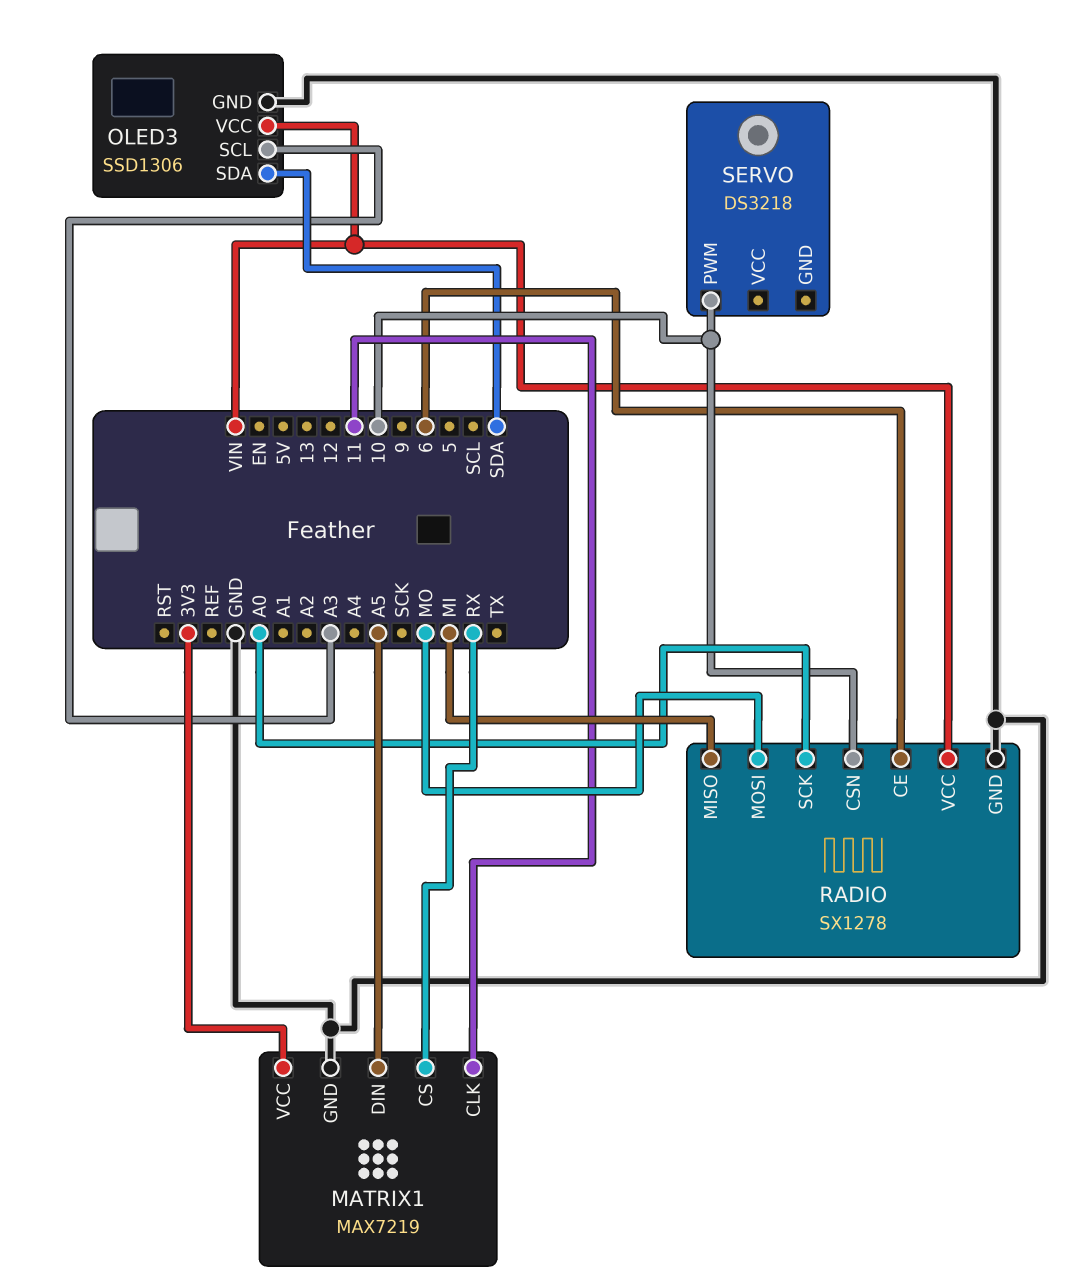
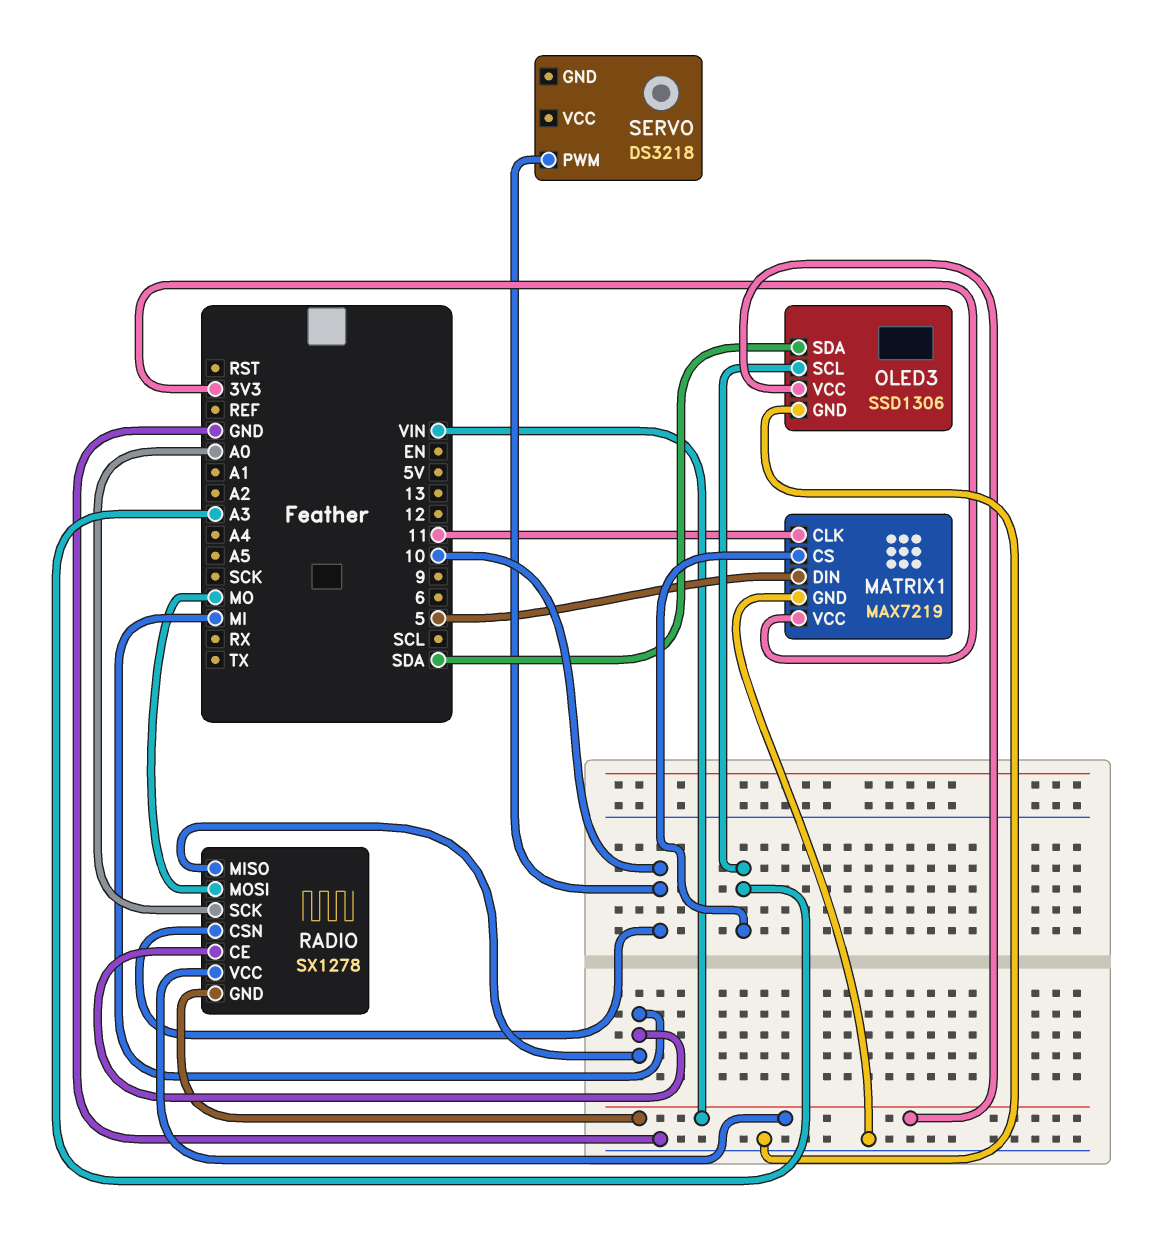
MATRIX1 pin CS: RX -> A3
MATRIX1 pin DIN: A5 -> 5
RADIO pin CE: 6 -> MI
RADIO pin GND: GND -> VIN

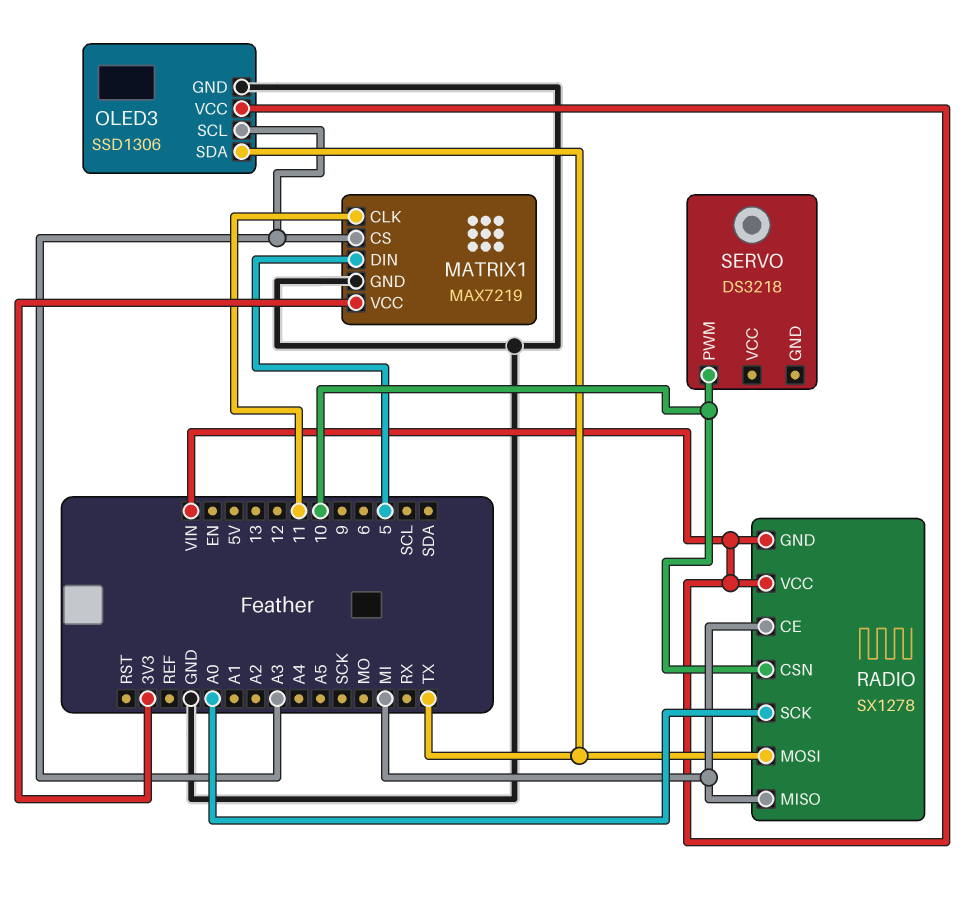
OLED3 pin SDA: SDA -> TX
RADIO pin MOSI: MO -> TX

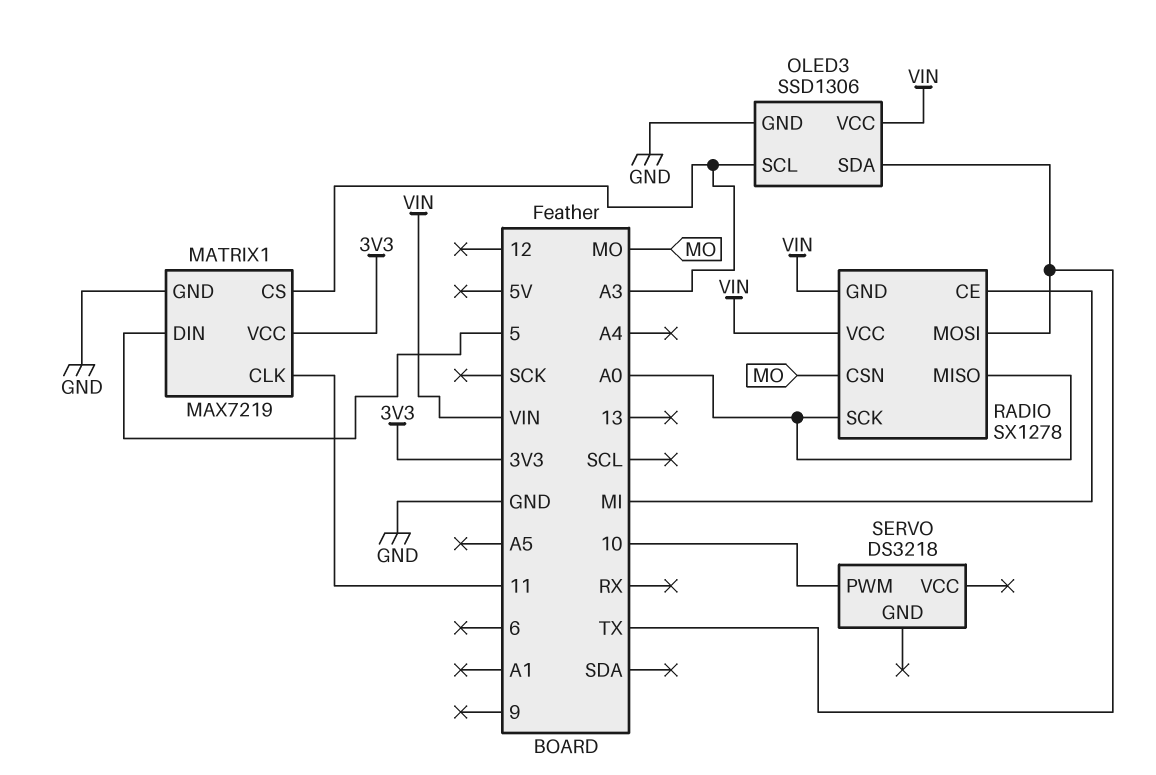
RADIO pin CSN: 10 -> MO
RADIO pin MISO: MI -> A0

